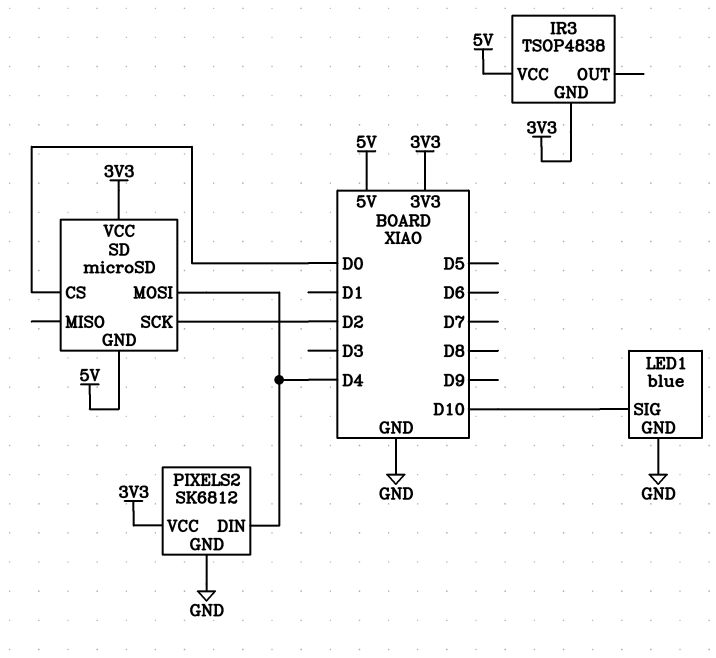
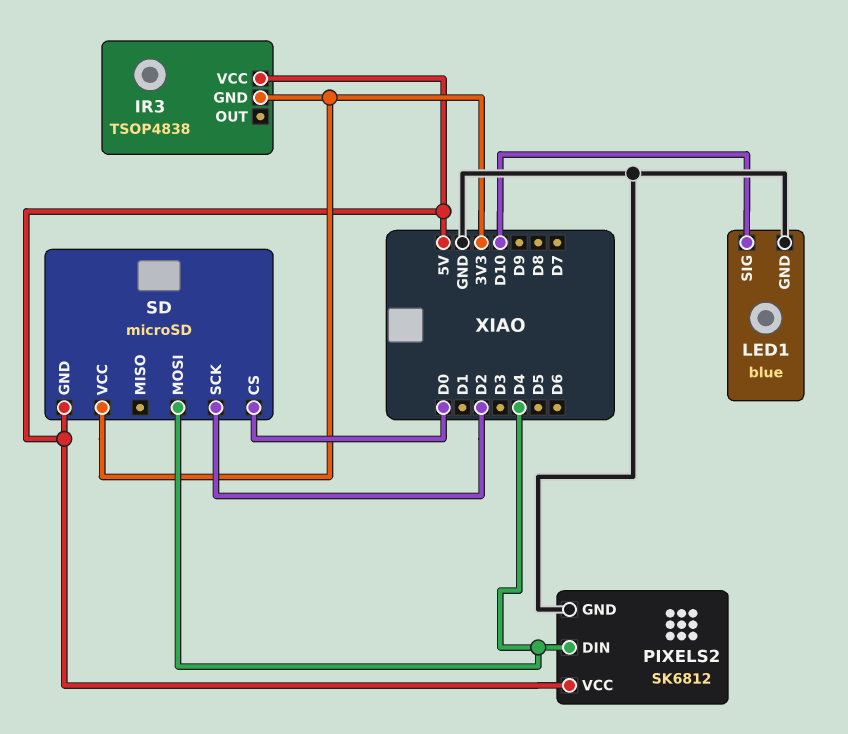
PIXELS2 pin VCC: 3V3 -> 5V

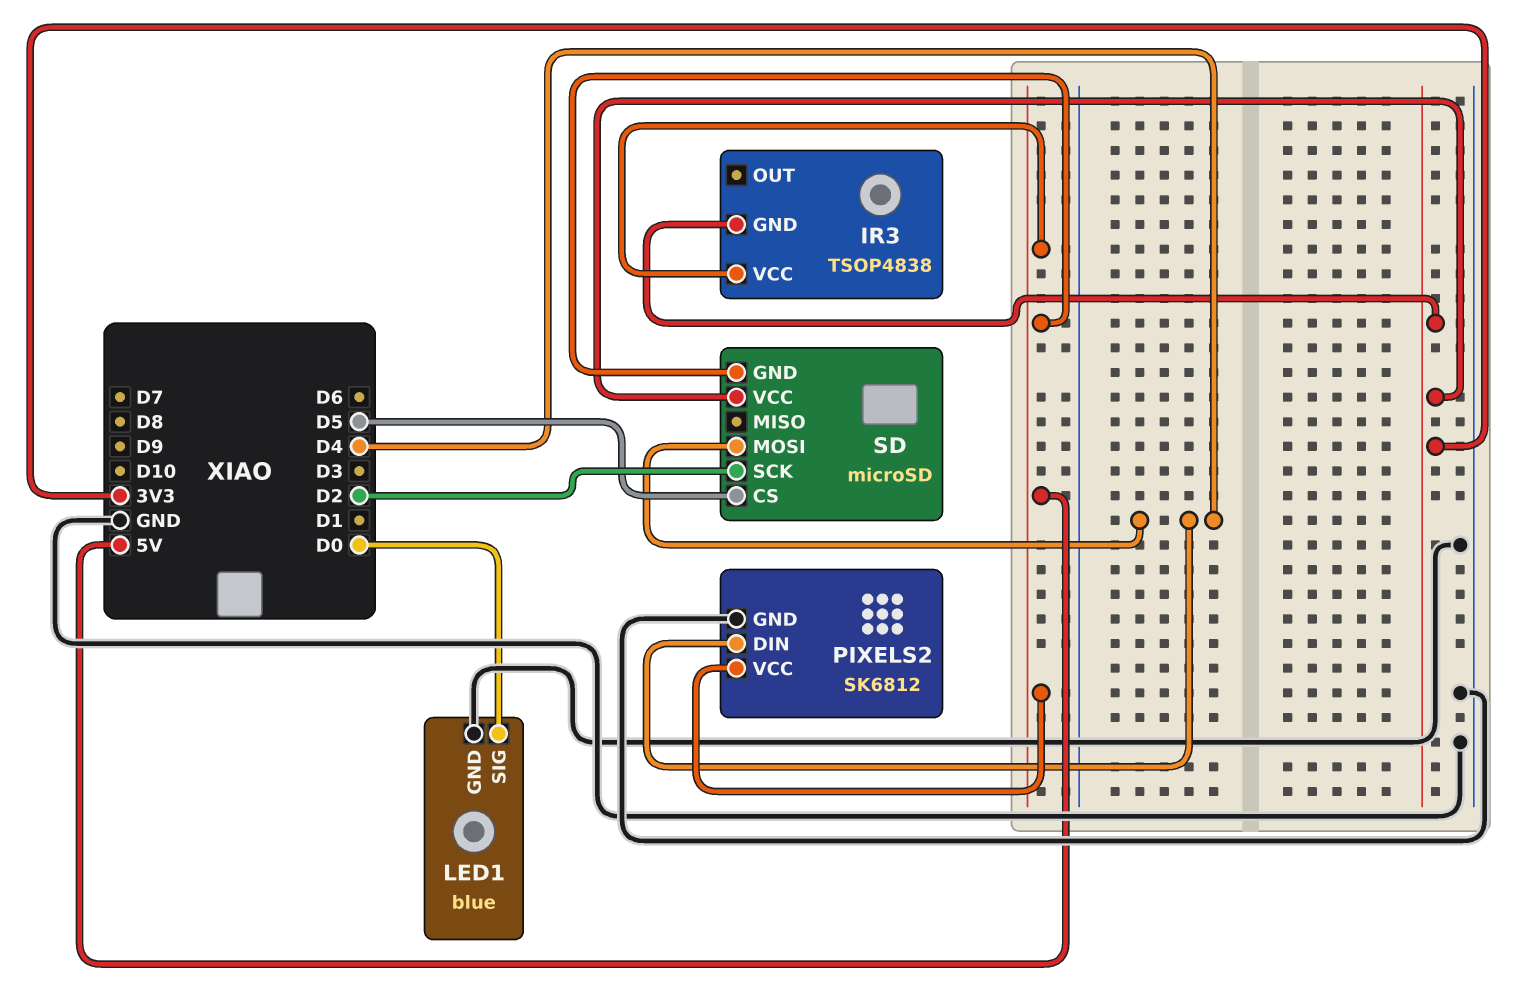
LED1 pin SIG: D10 -> D0
SD pin CS: D0 -> D5

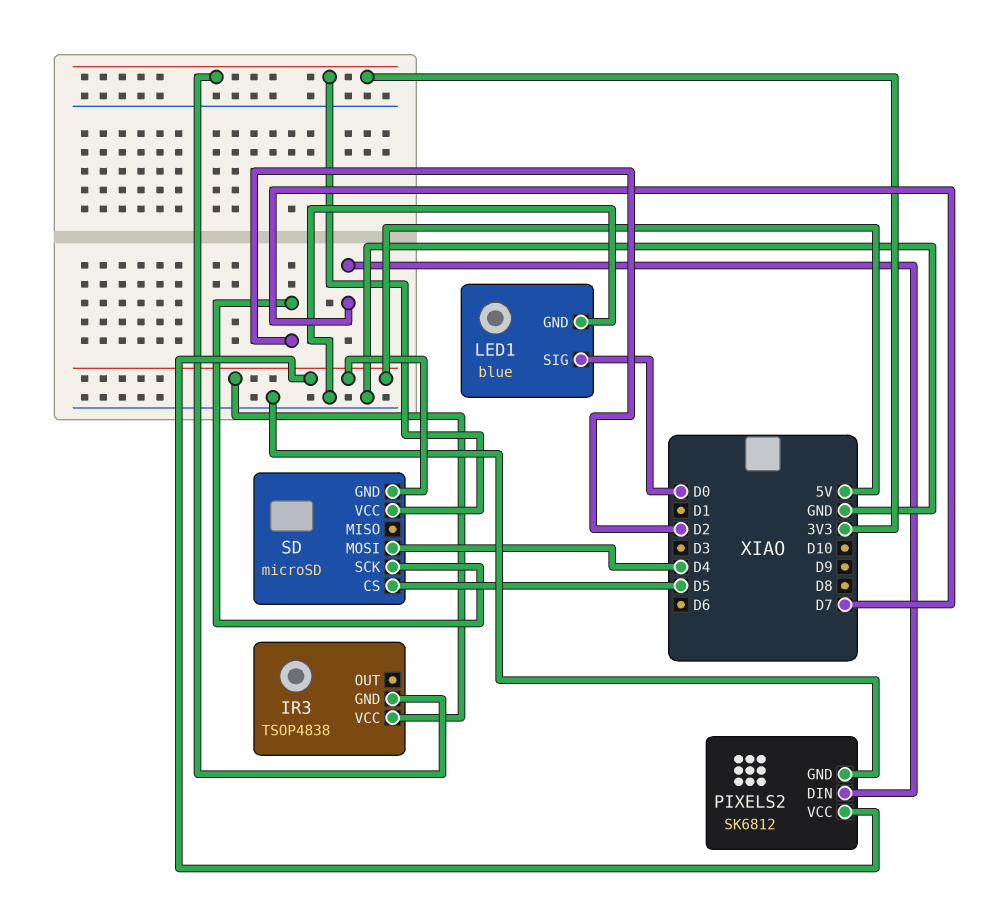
PIXELS2 pin DIN: D4 -> D7

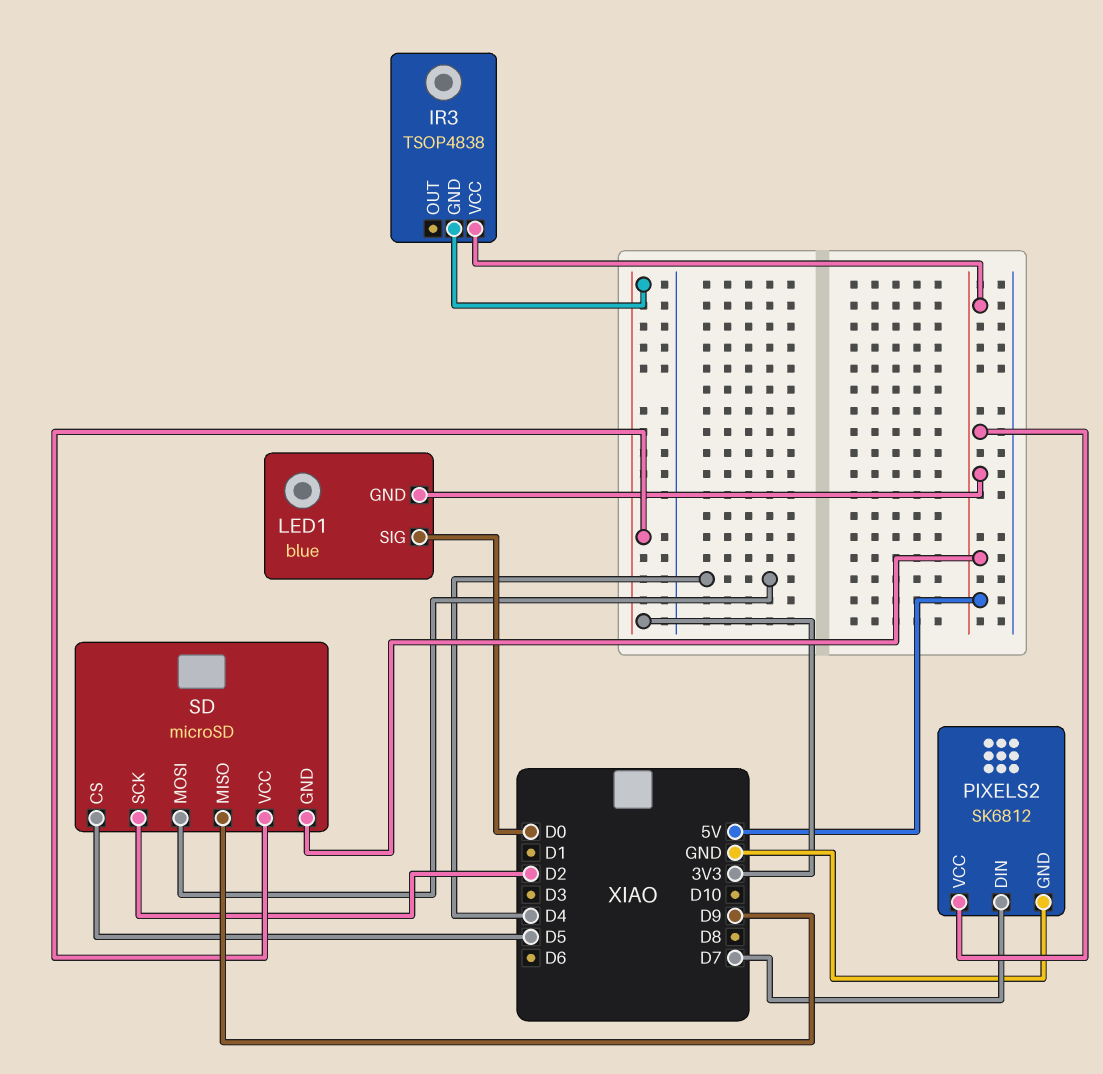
LED1 pin GND: GND -> 5V
SD pin MISO: none -> D9

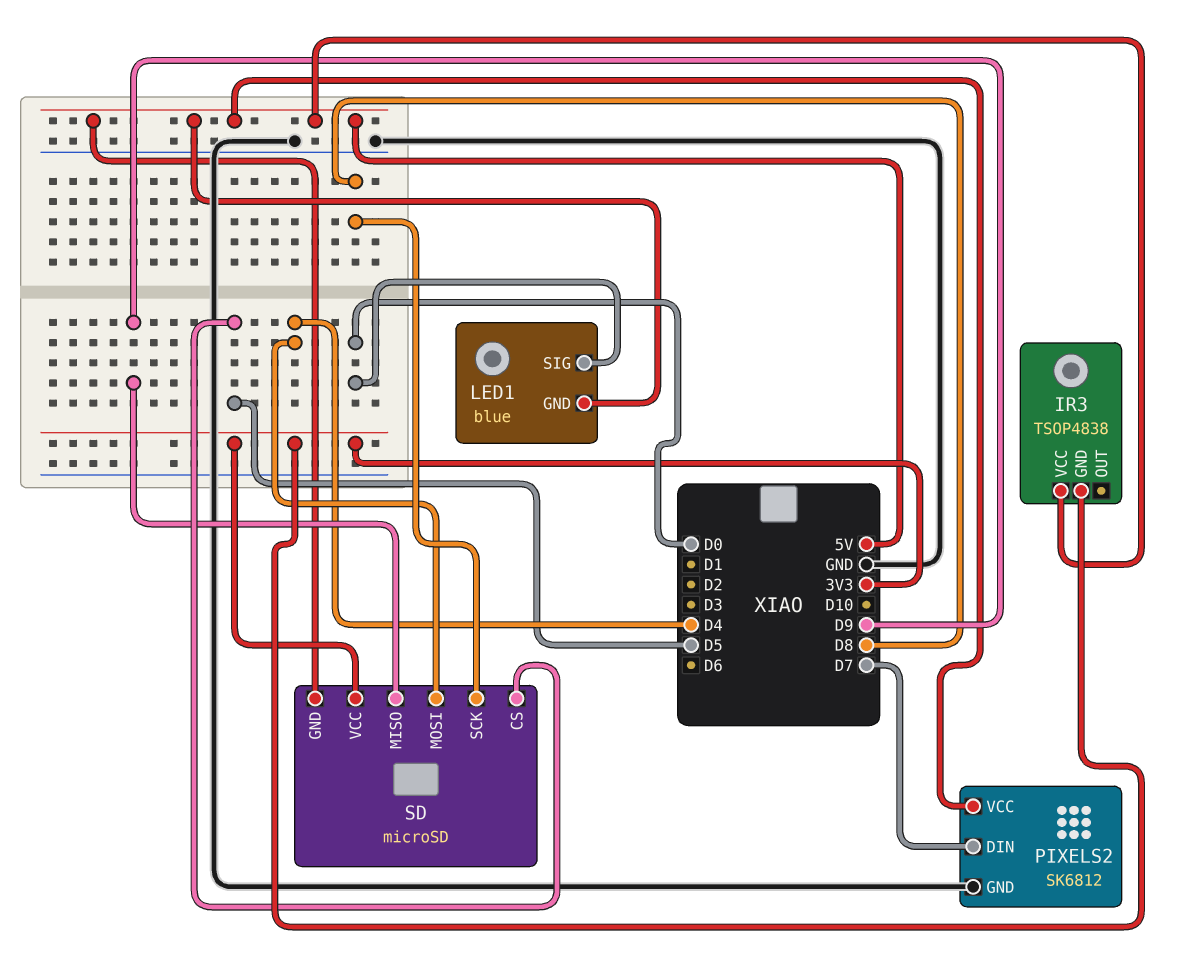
SD pin SCK: D2 -> D8

